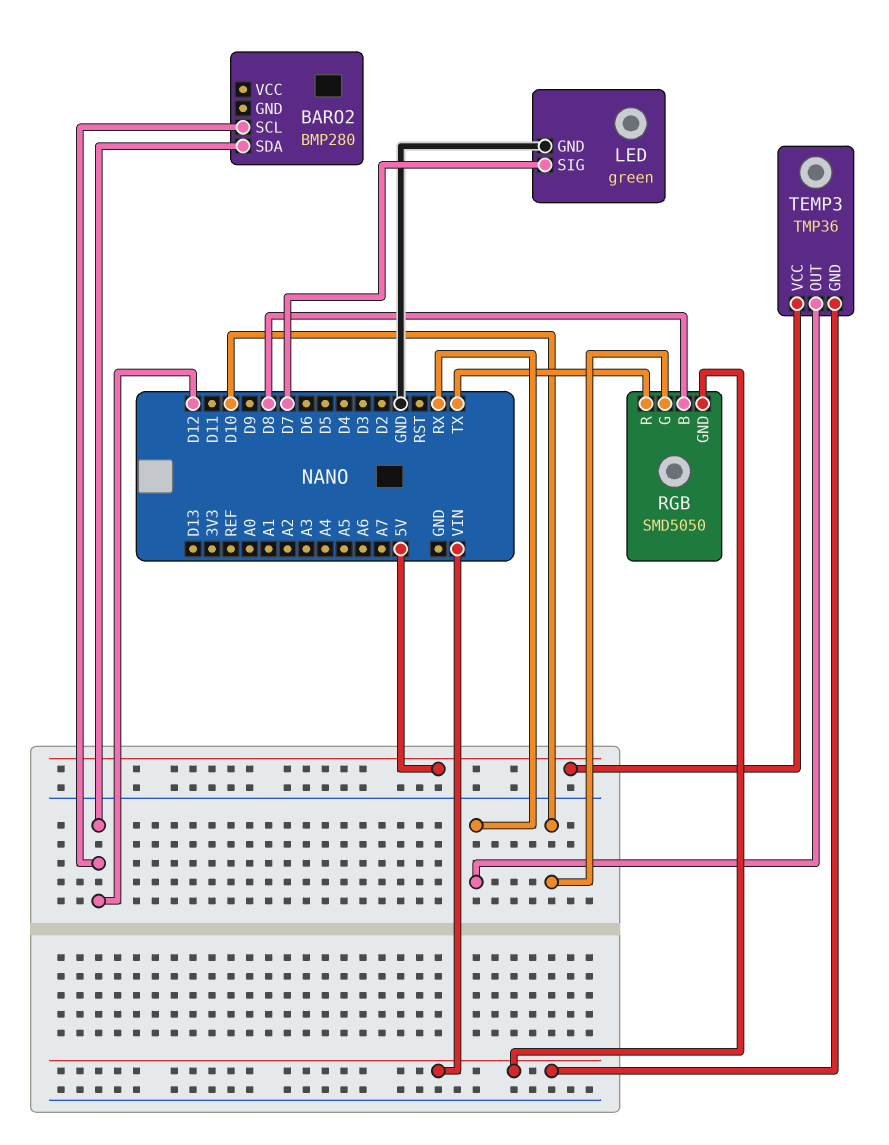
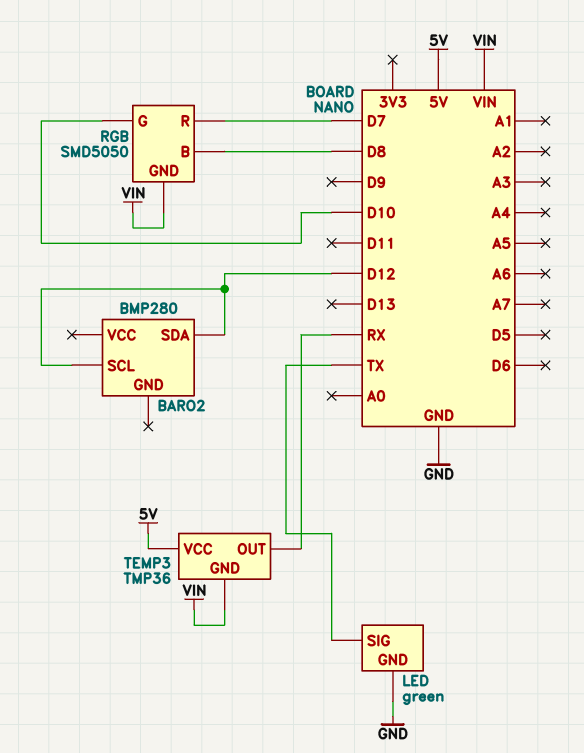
LED pin SIG: D7 -> TX
RGB pin R: TX -> D7

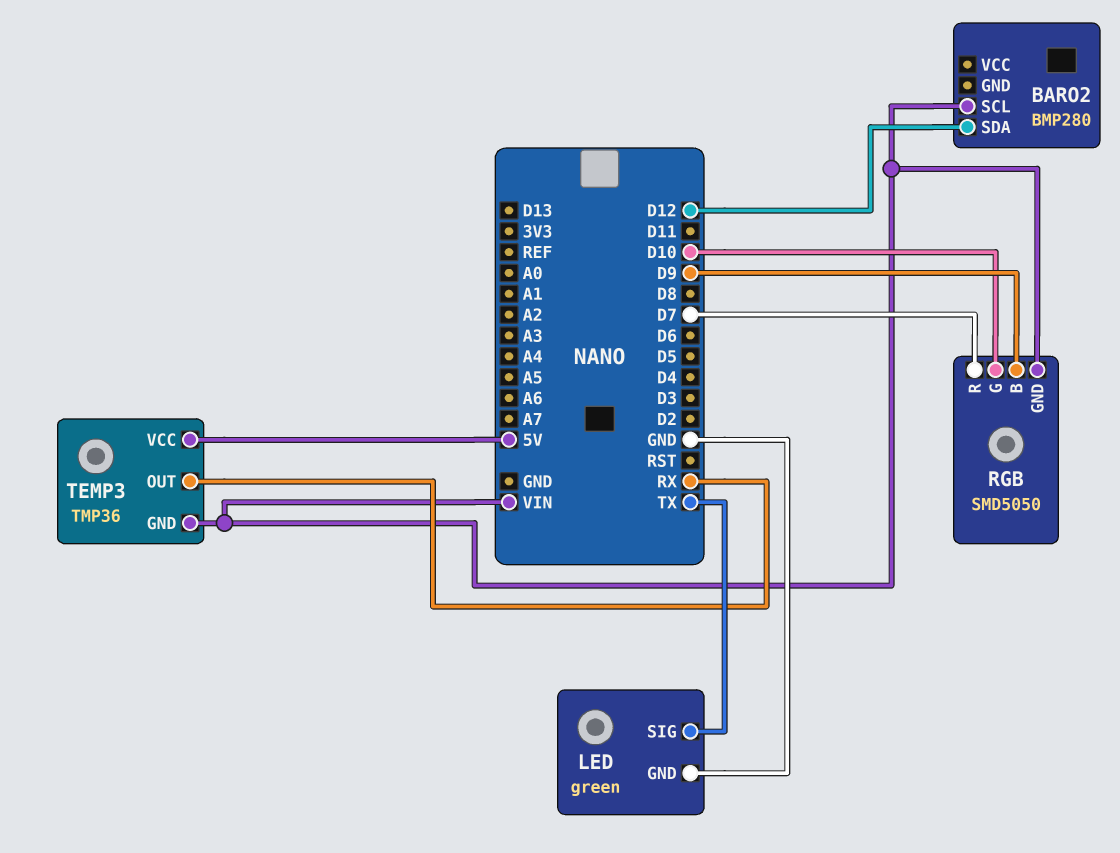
BARO2 pin SCL: D12 -> VIN
RGB pin B: D8 -> D9

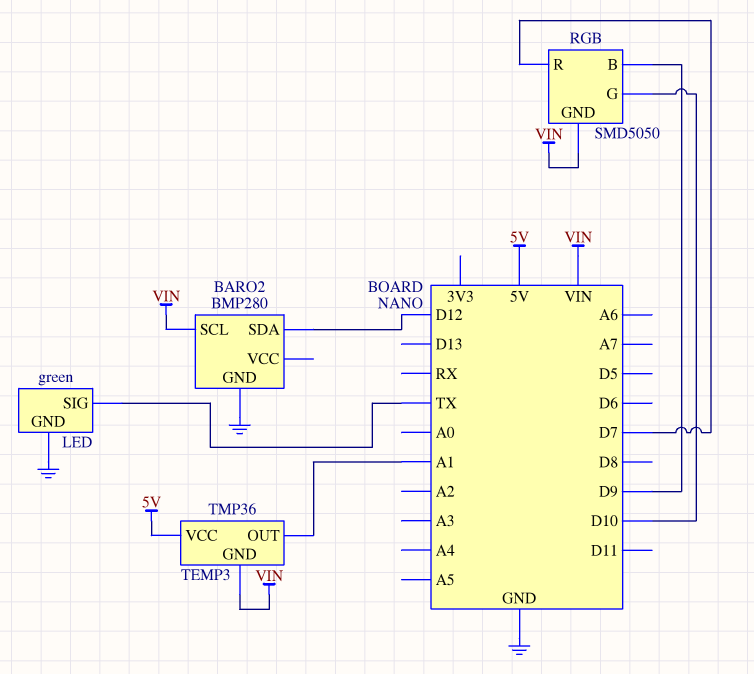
BARO2 pin GND: none -> GND
TEMP3 pin OUT: RX -> A1

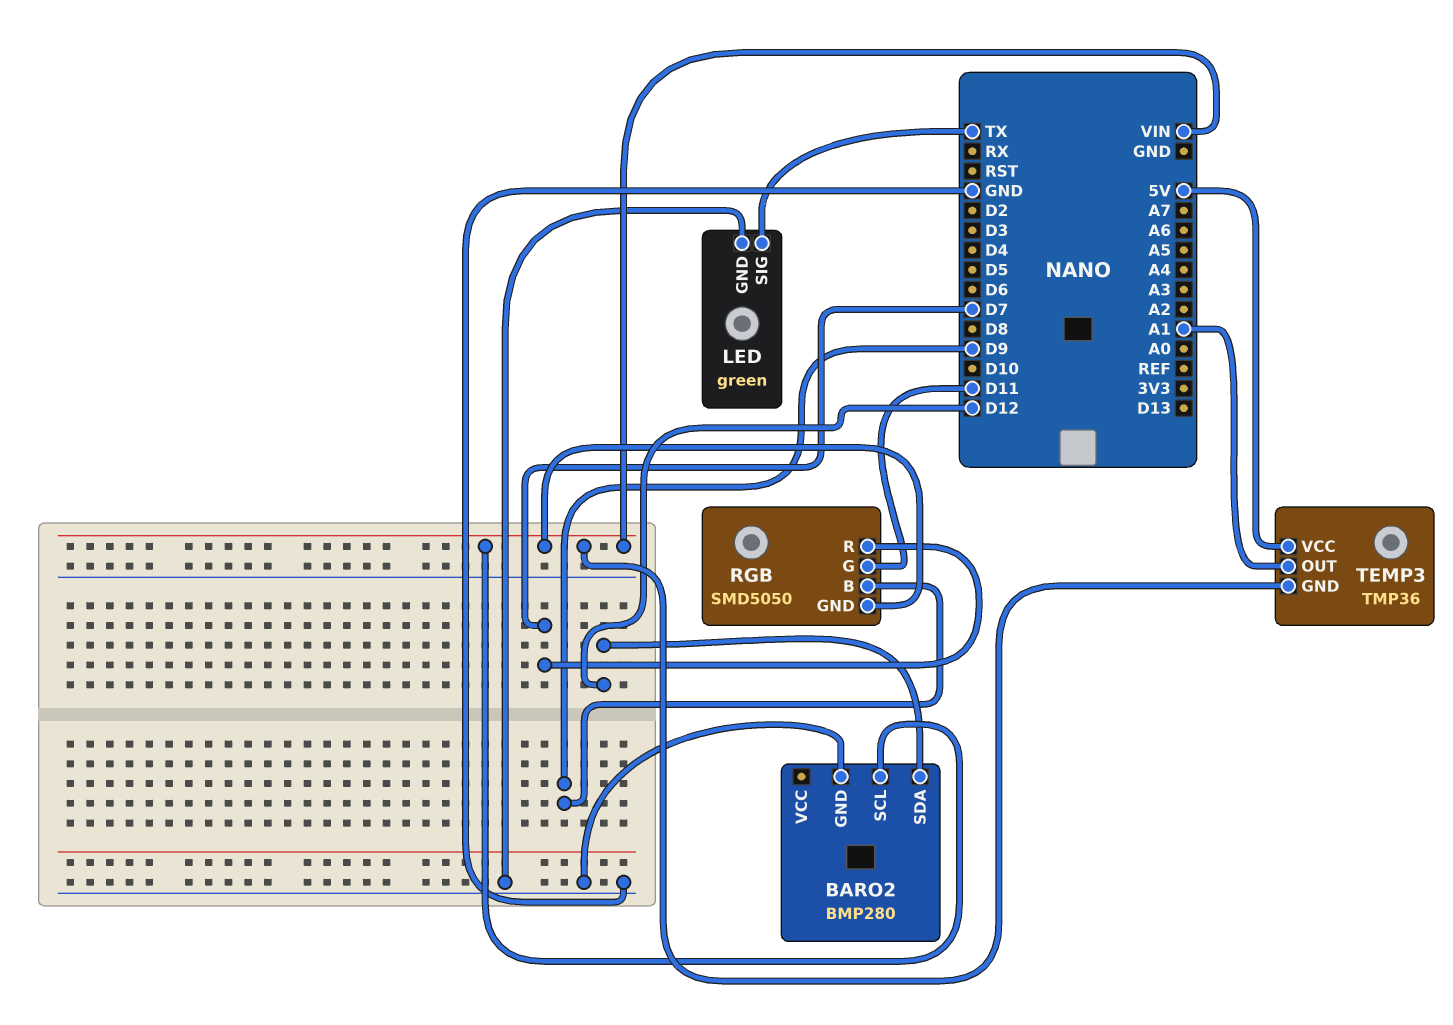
RGB pin G: D10 -> D11

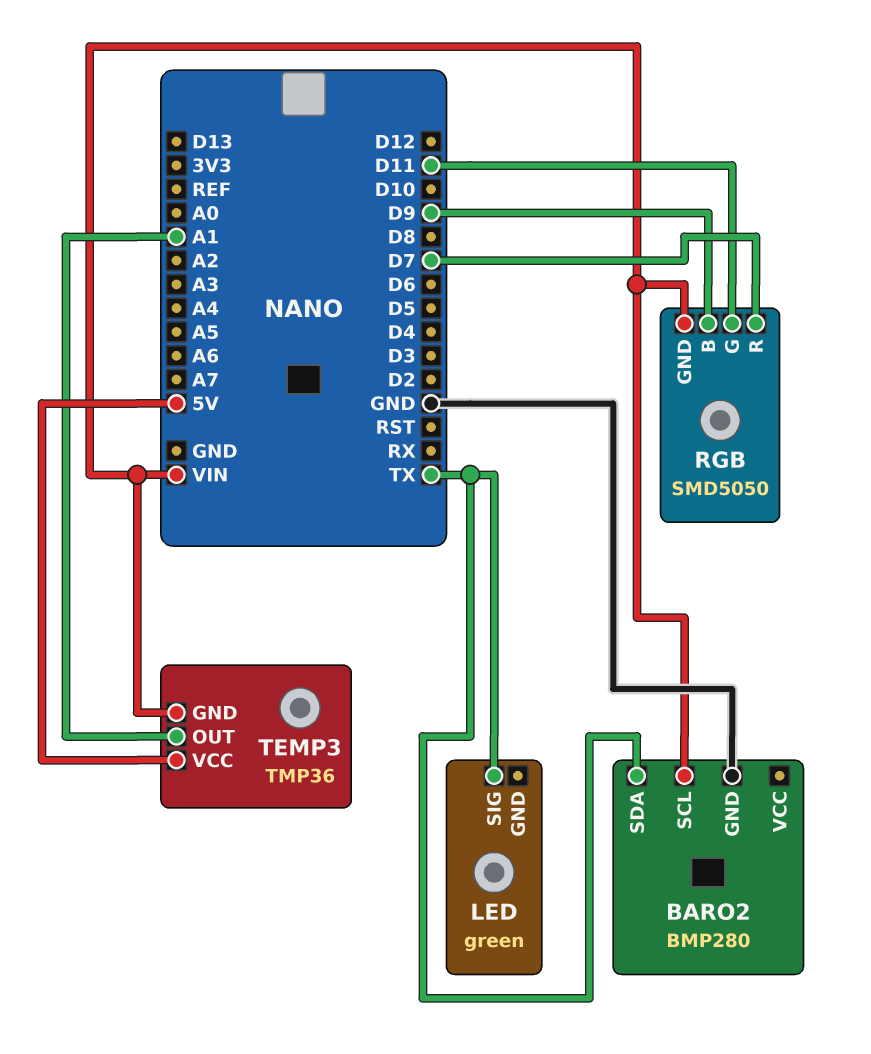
BARO2 pin SDA: D12 -> TX
LED pin GND: GND -> none

